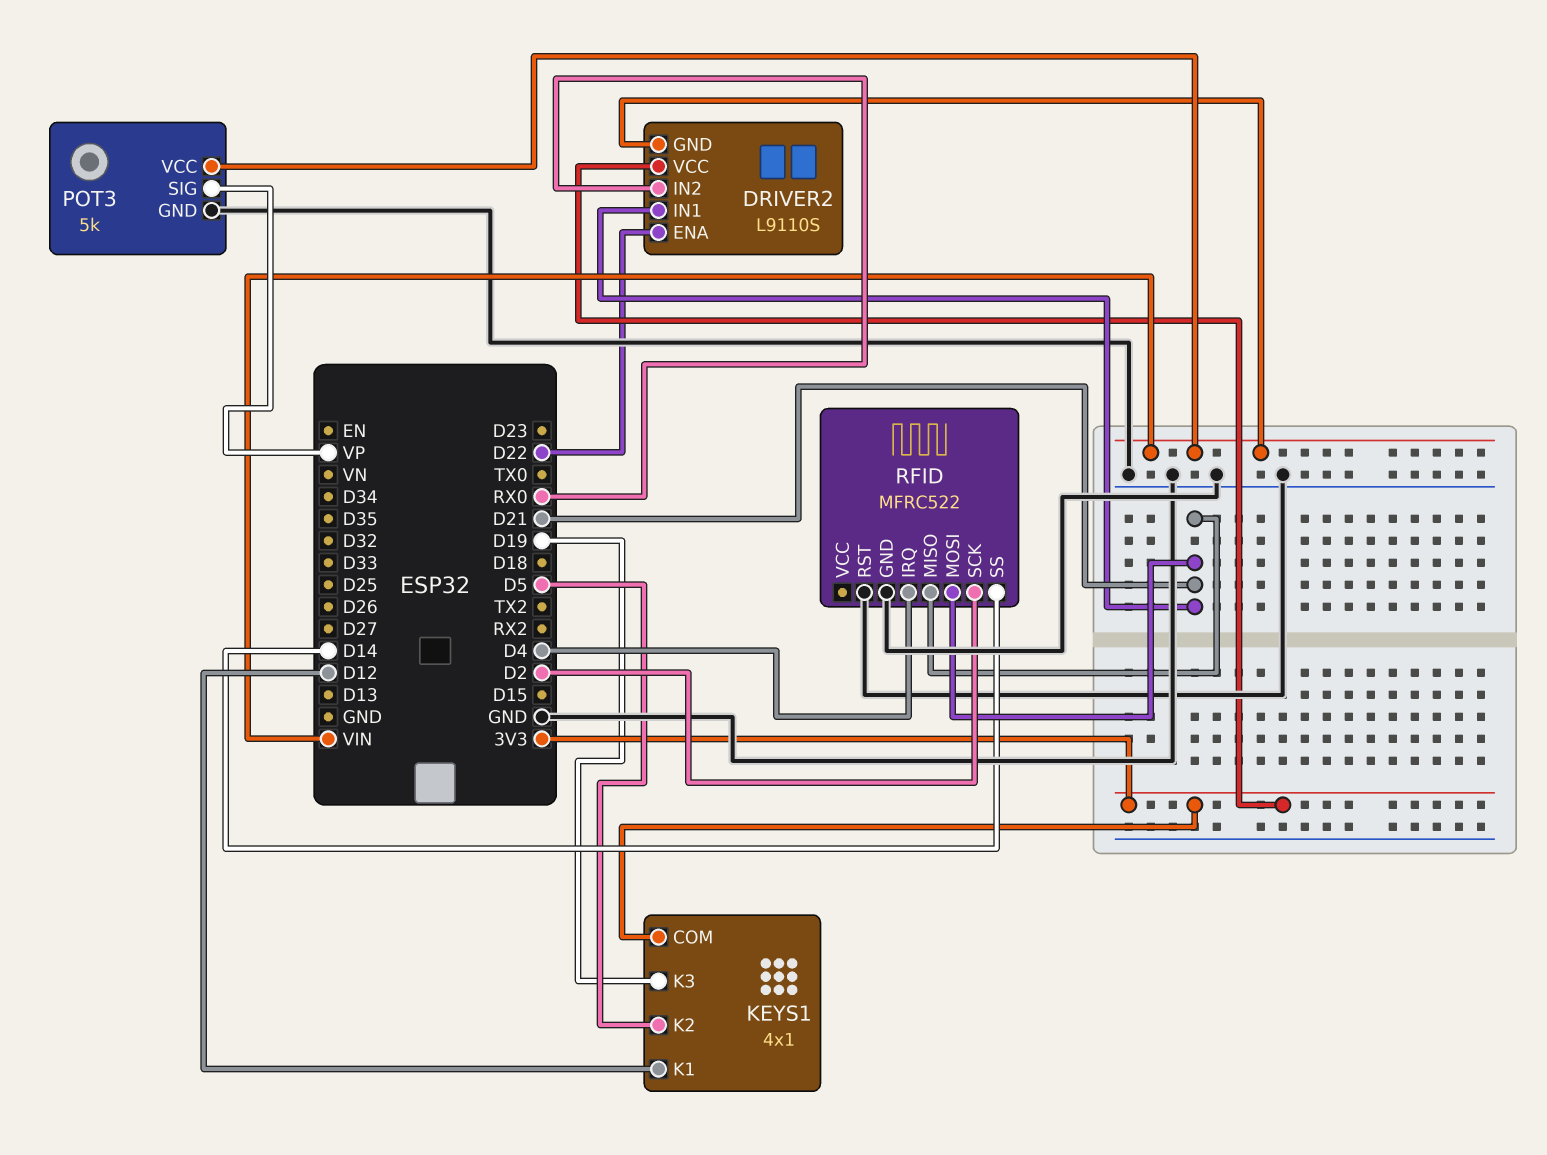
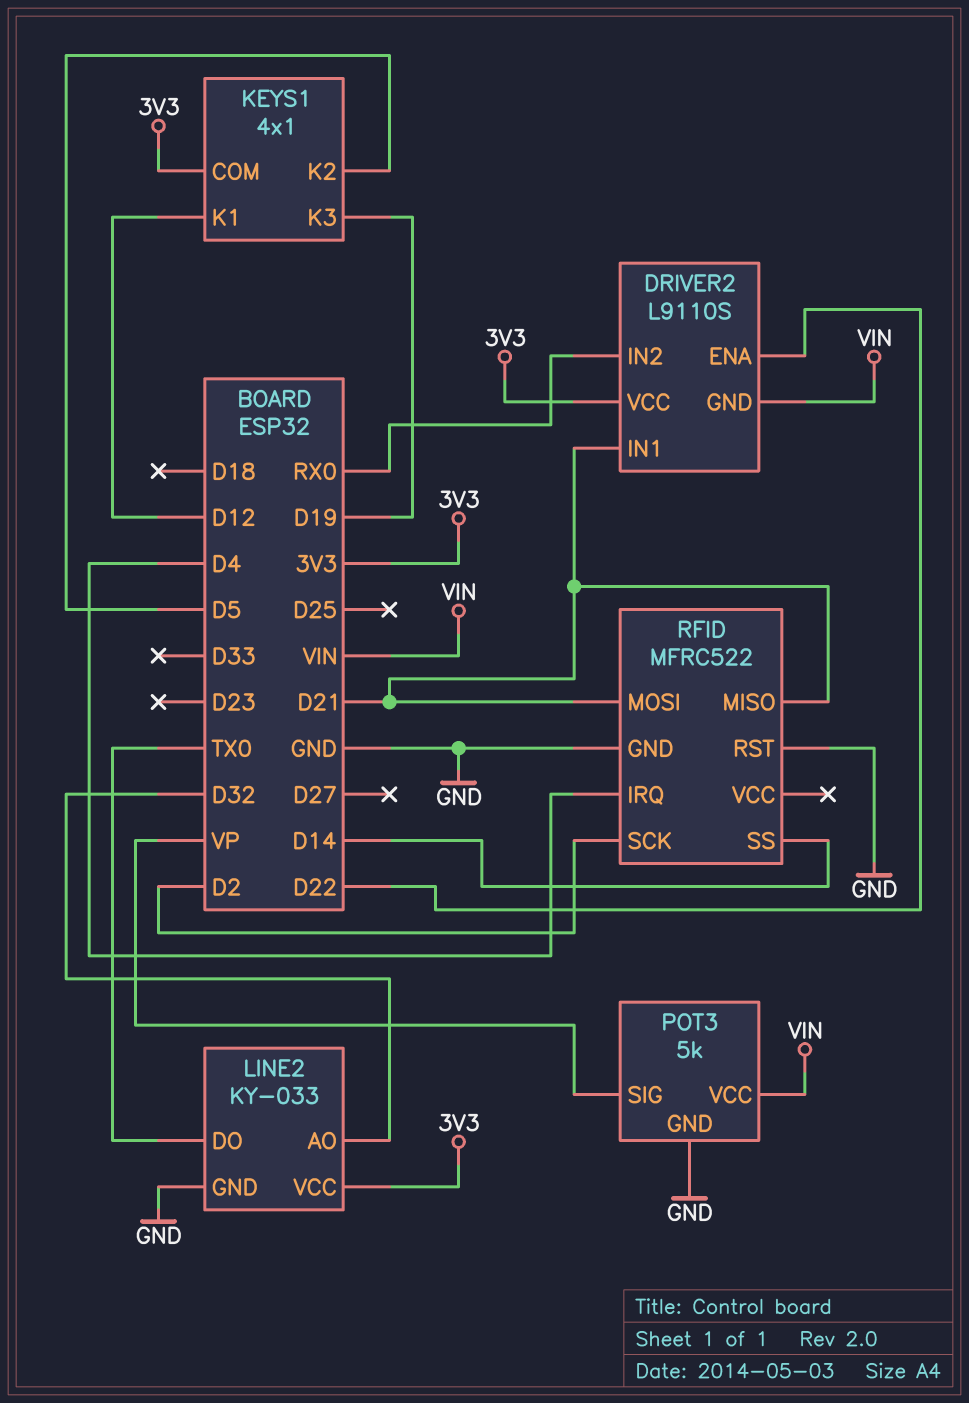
LINE2: none -> KY-033
LINE2 pin AO: none -> D32
LINE2 pin DO: none -> TX0
LINE2 pin GND: none -> GND
LINE2 pin VCC: none -> 3V3

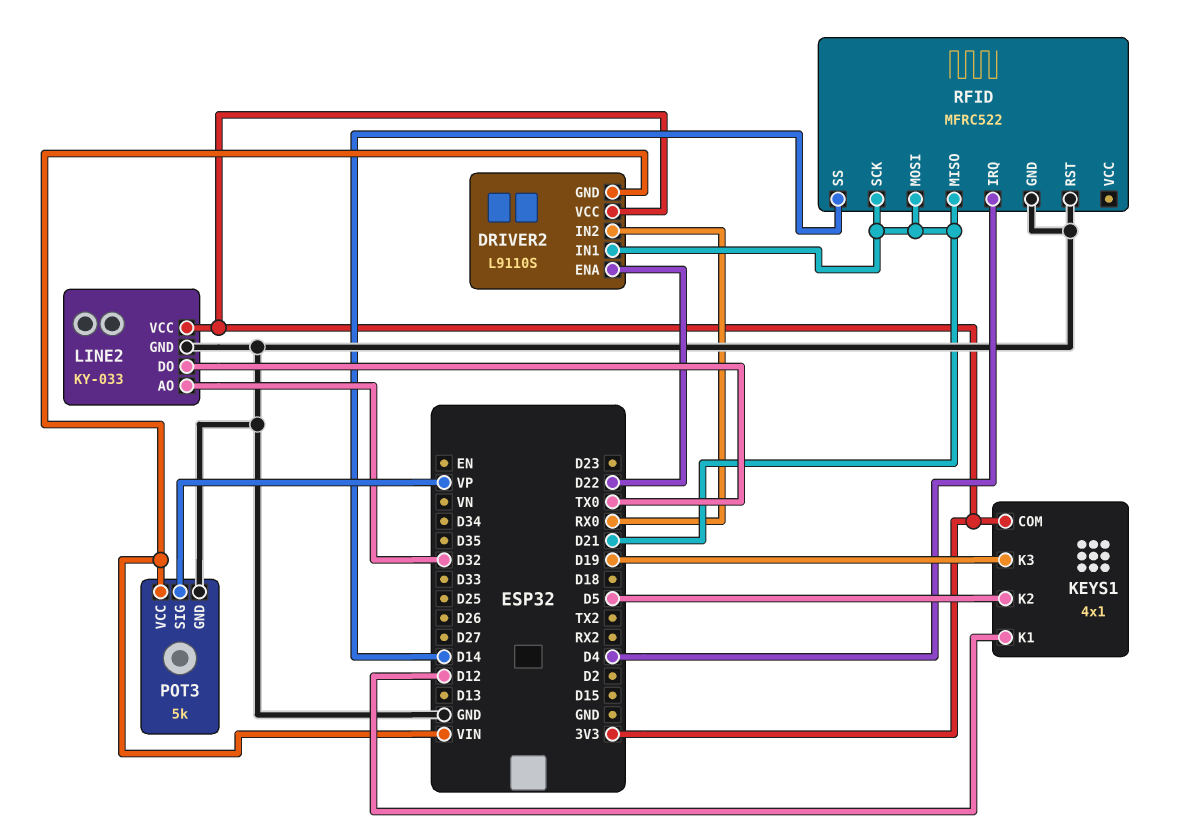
RFID pin SCK: D2 -> D21

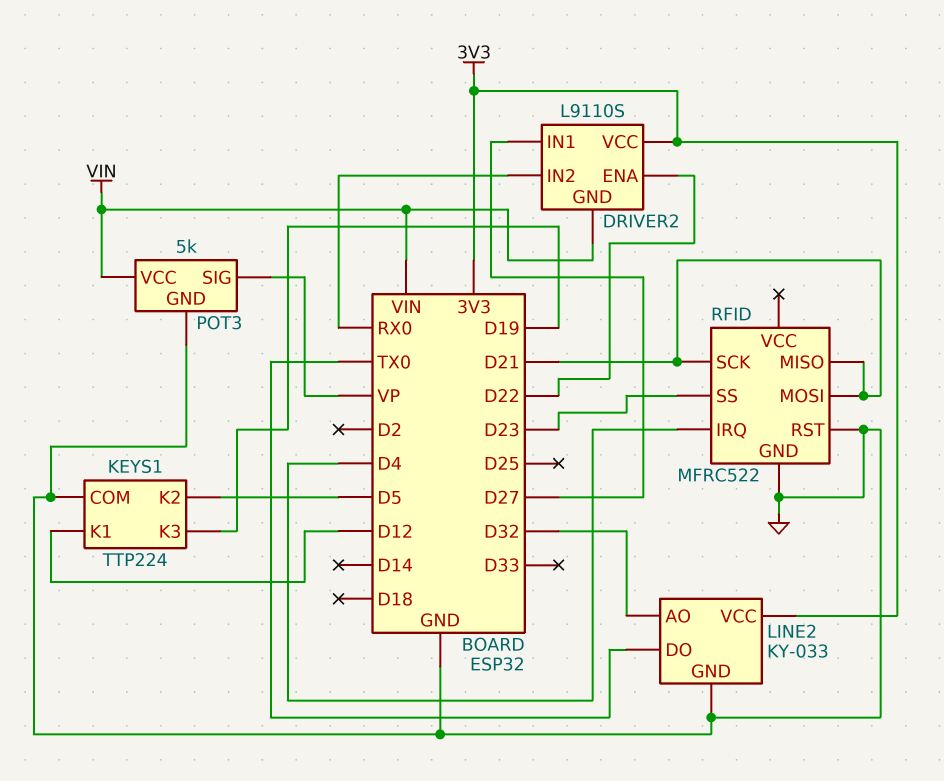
DRIVER2 pin IN1: D21 -> D27
KEYS1: 4x1 -> TTP224
KEYS1 pin COM: 3V3 -> GND
RFID pin SS: D14 -> D23

